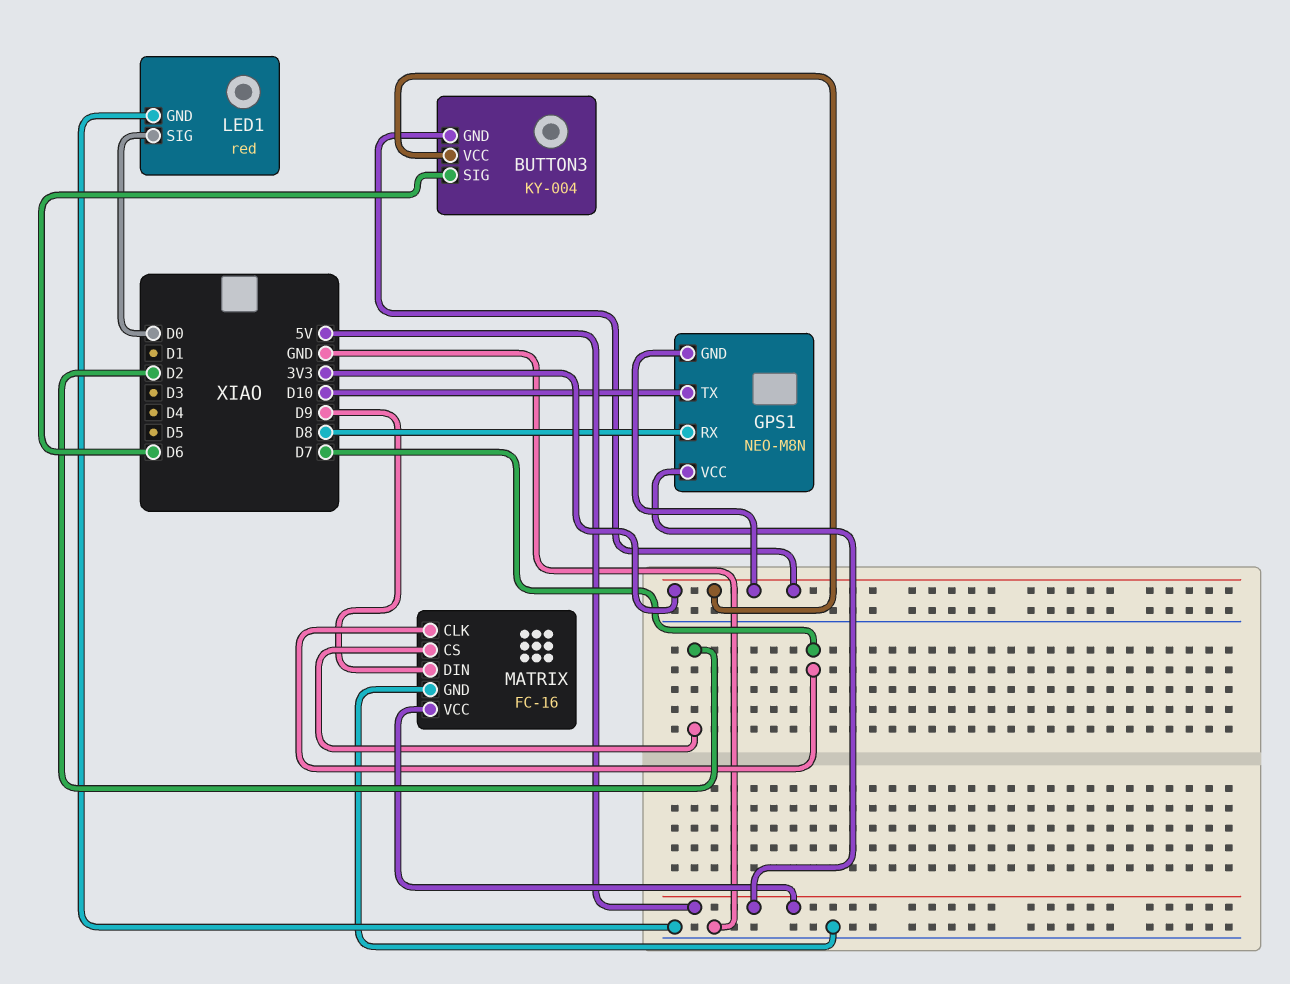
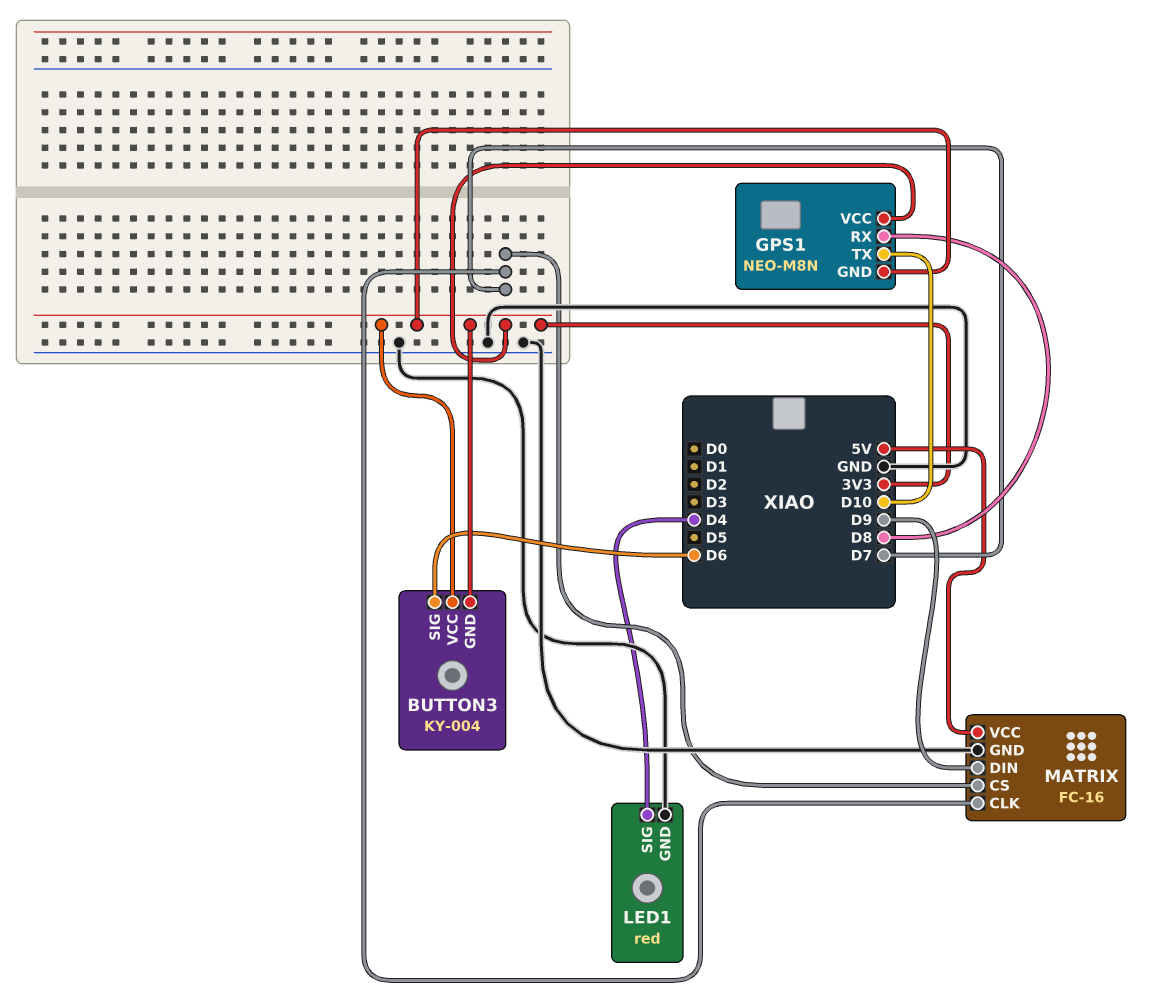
GPS1 pin VCC: 5V -> 3V3
LED1 pin SIG: D0 -> D4
MATRIX pin CS: D2 -> D7

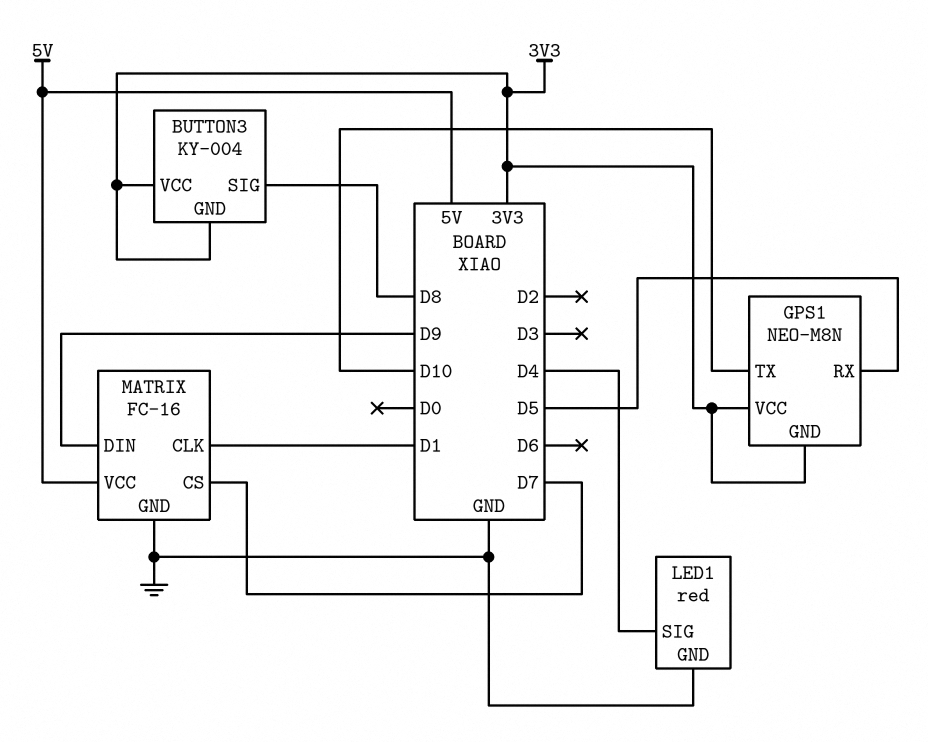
BUTTON3 pin SIG: D6 -> D8
GPS1 pin RX: D8 -> D5
MATRIX pin CLK: D7 -> D1

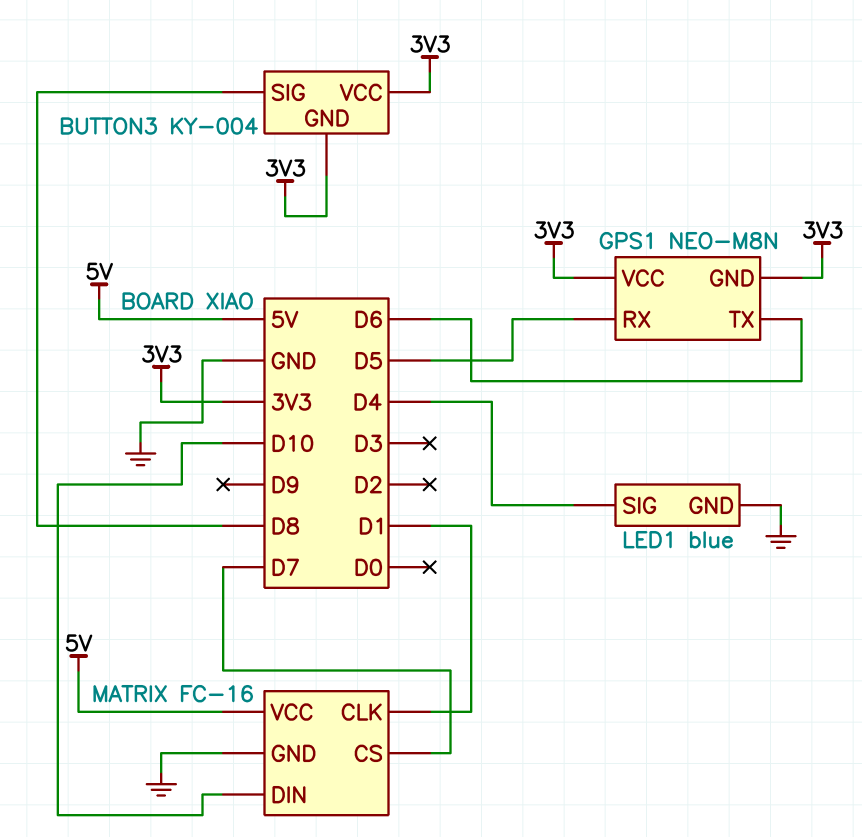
GPS1 pin TX: D10 -> D6
LED1: red -> blue
MATRIX pin DIN: D9 -> D10

